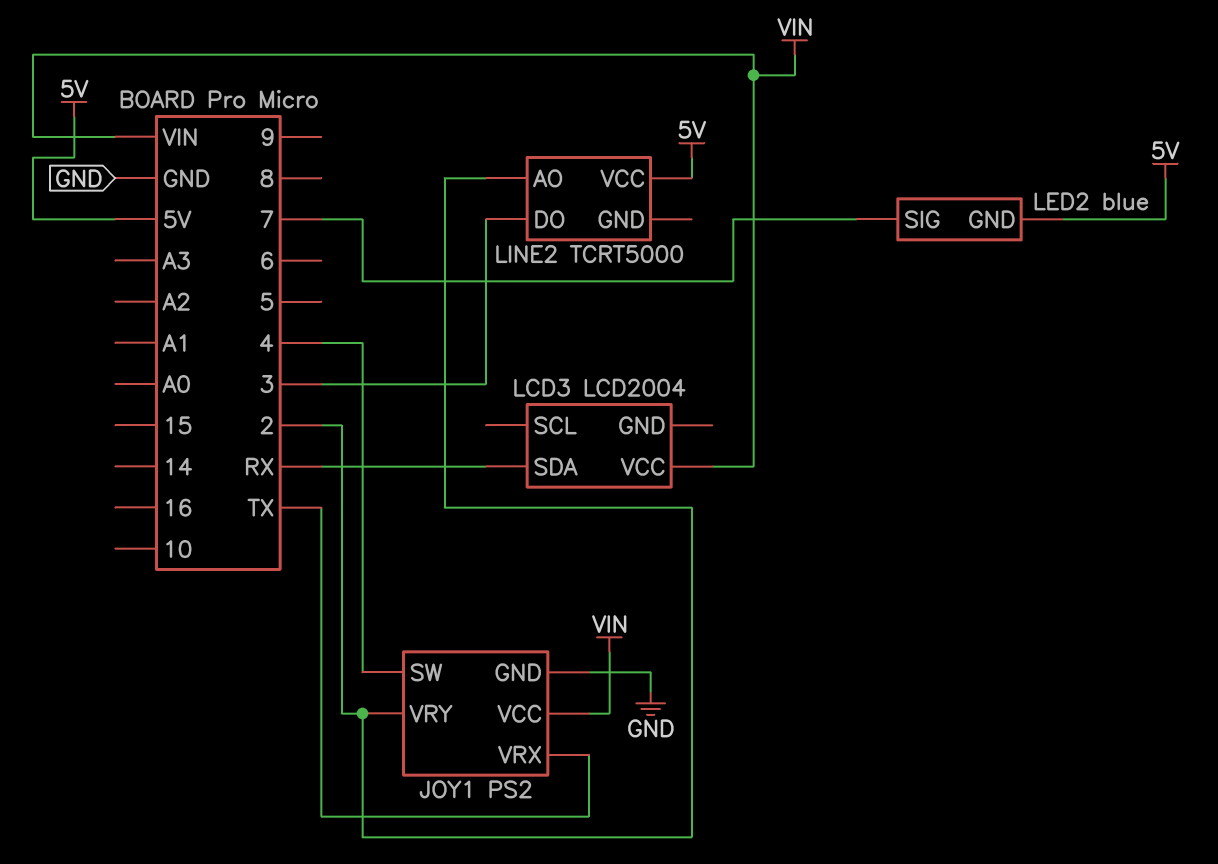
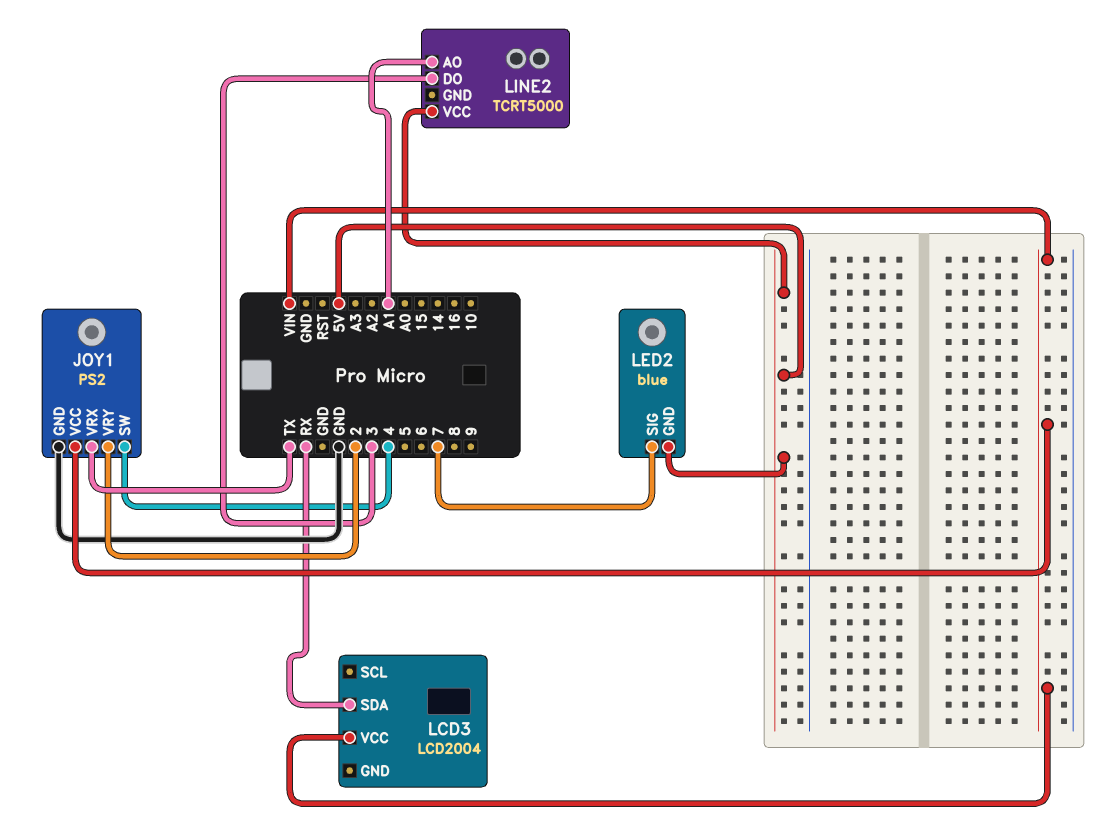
LINE2 pin AO: 2 -> A1

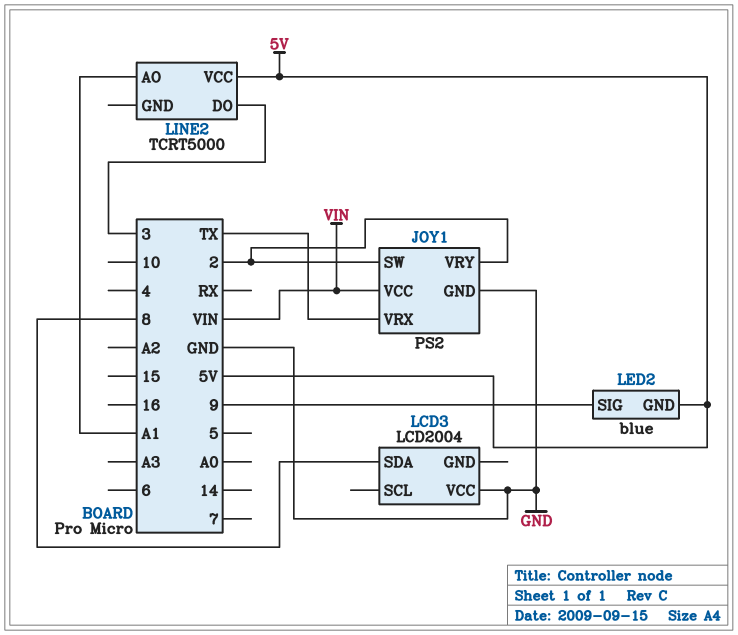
JOY1 pin SW: 4 -> 2
LCD3 pin SDA: RX -> 8
LCD3 pin VCC: VIN -> GND
LED2 pin SIG: 7 -> 9

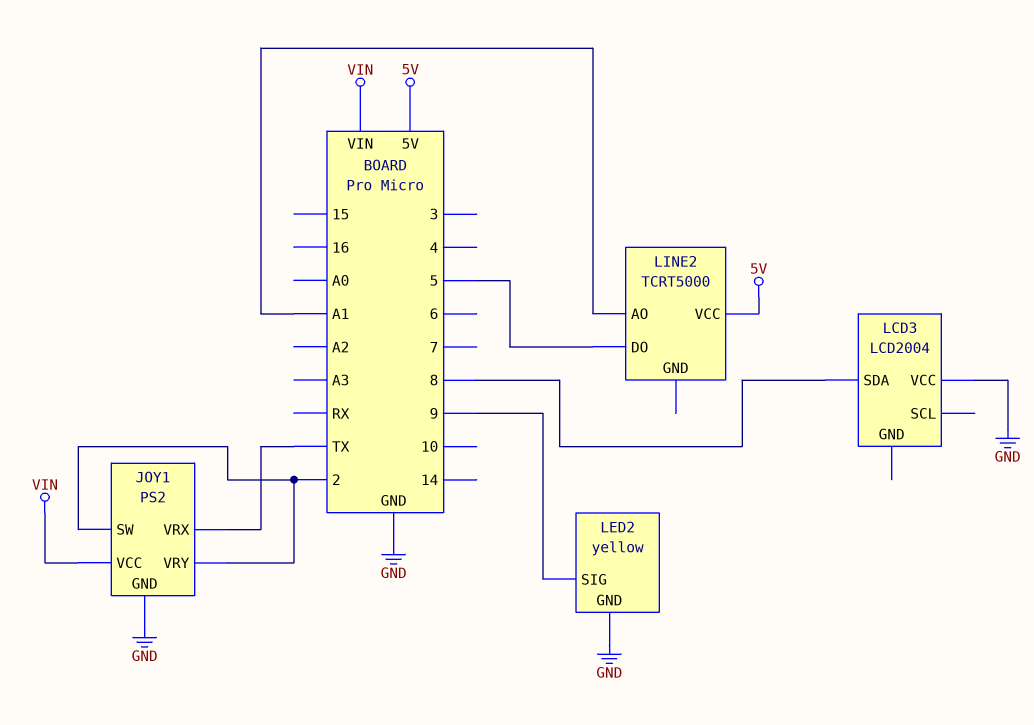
LED2: blue -> yellow
LED2 pin GND: 5V -> GND
LINE2 pin DO: 3 -> 5

